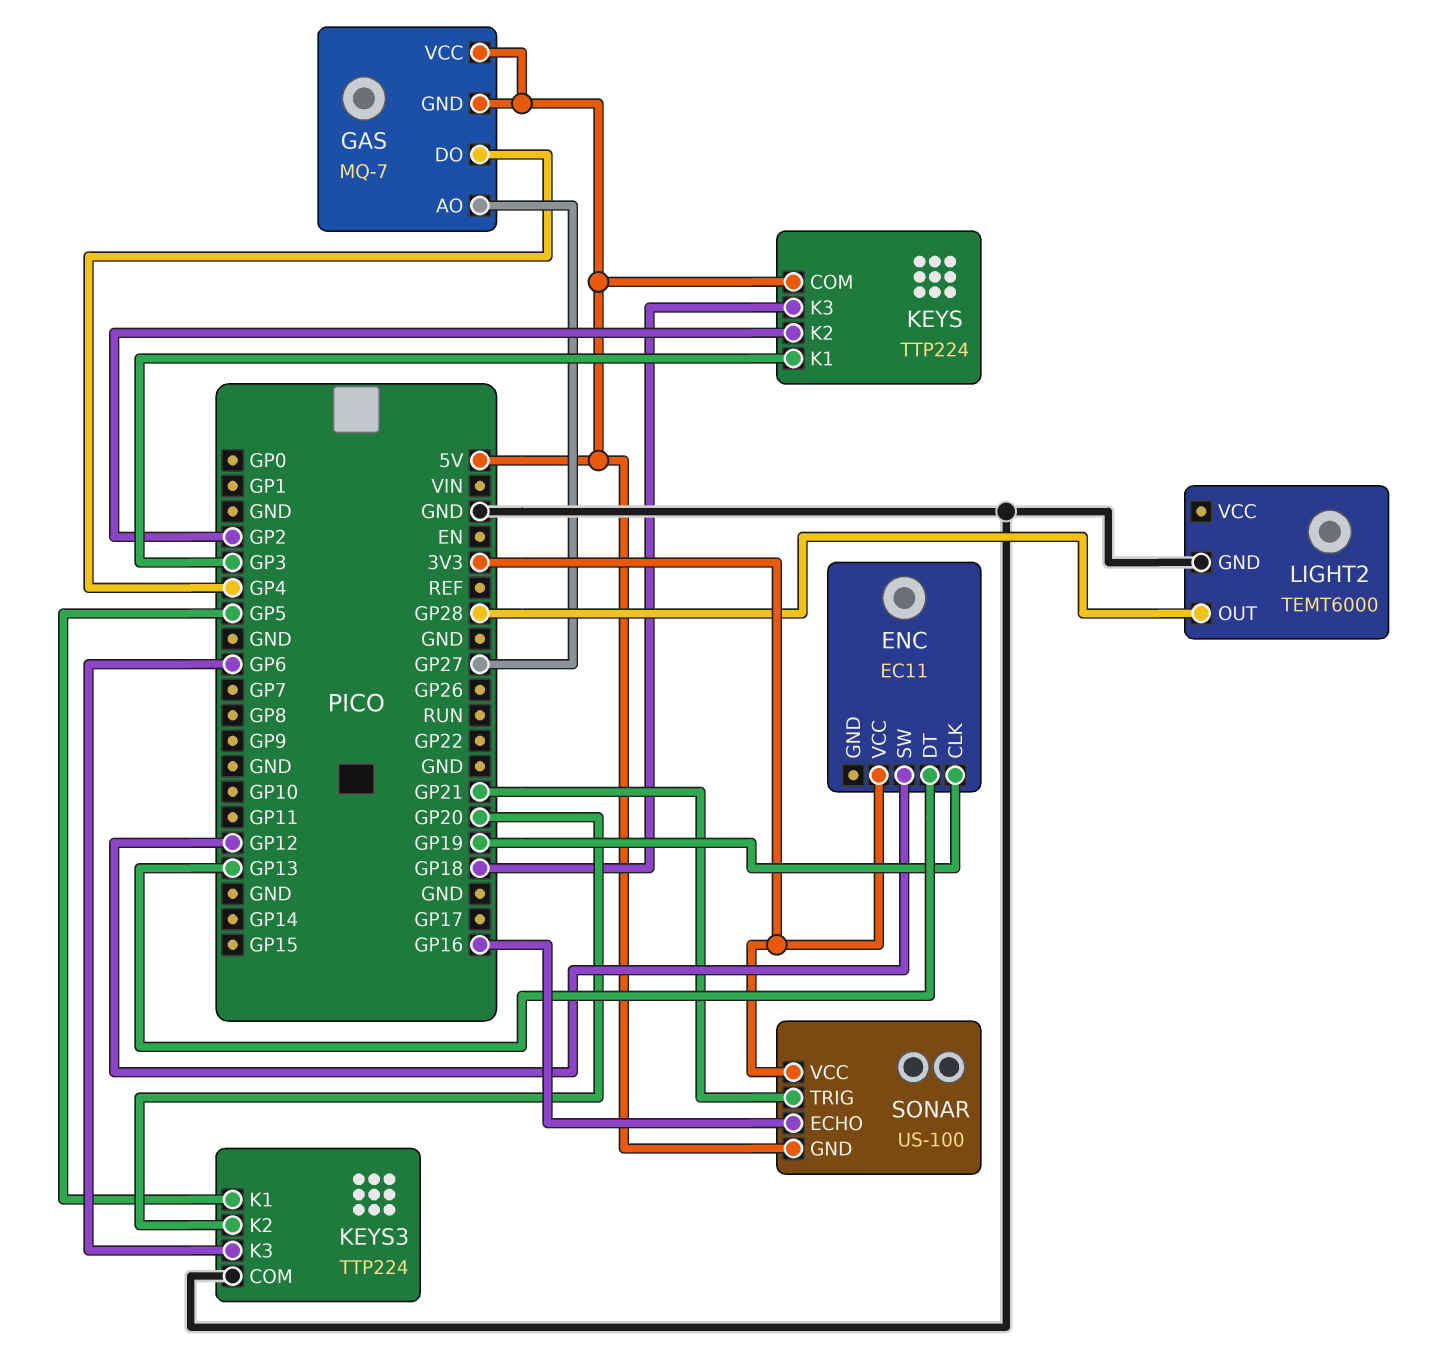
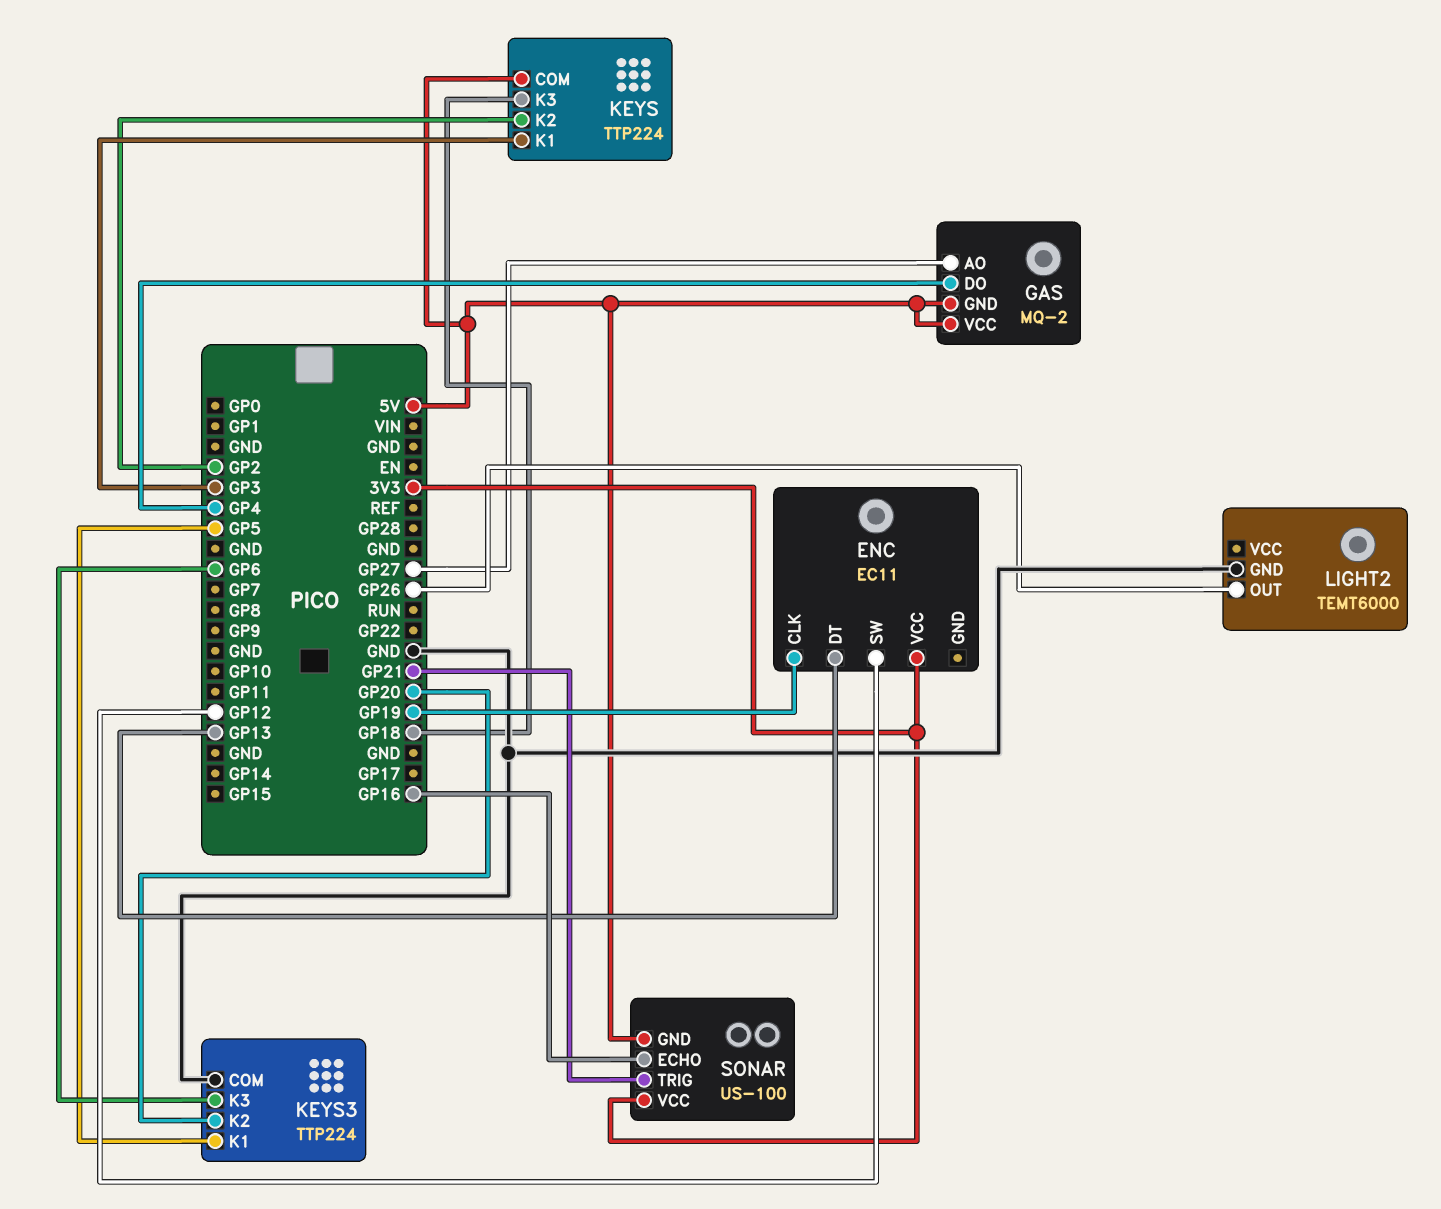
GAS: MQ-7 -> MQ-2
LIGHT2 pin OUT: GP28 -> GP26

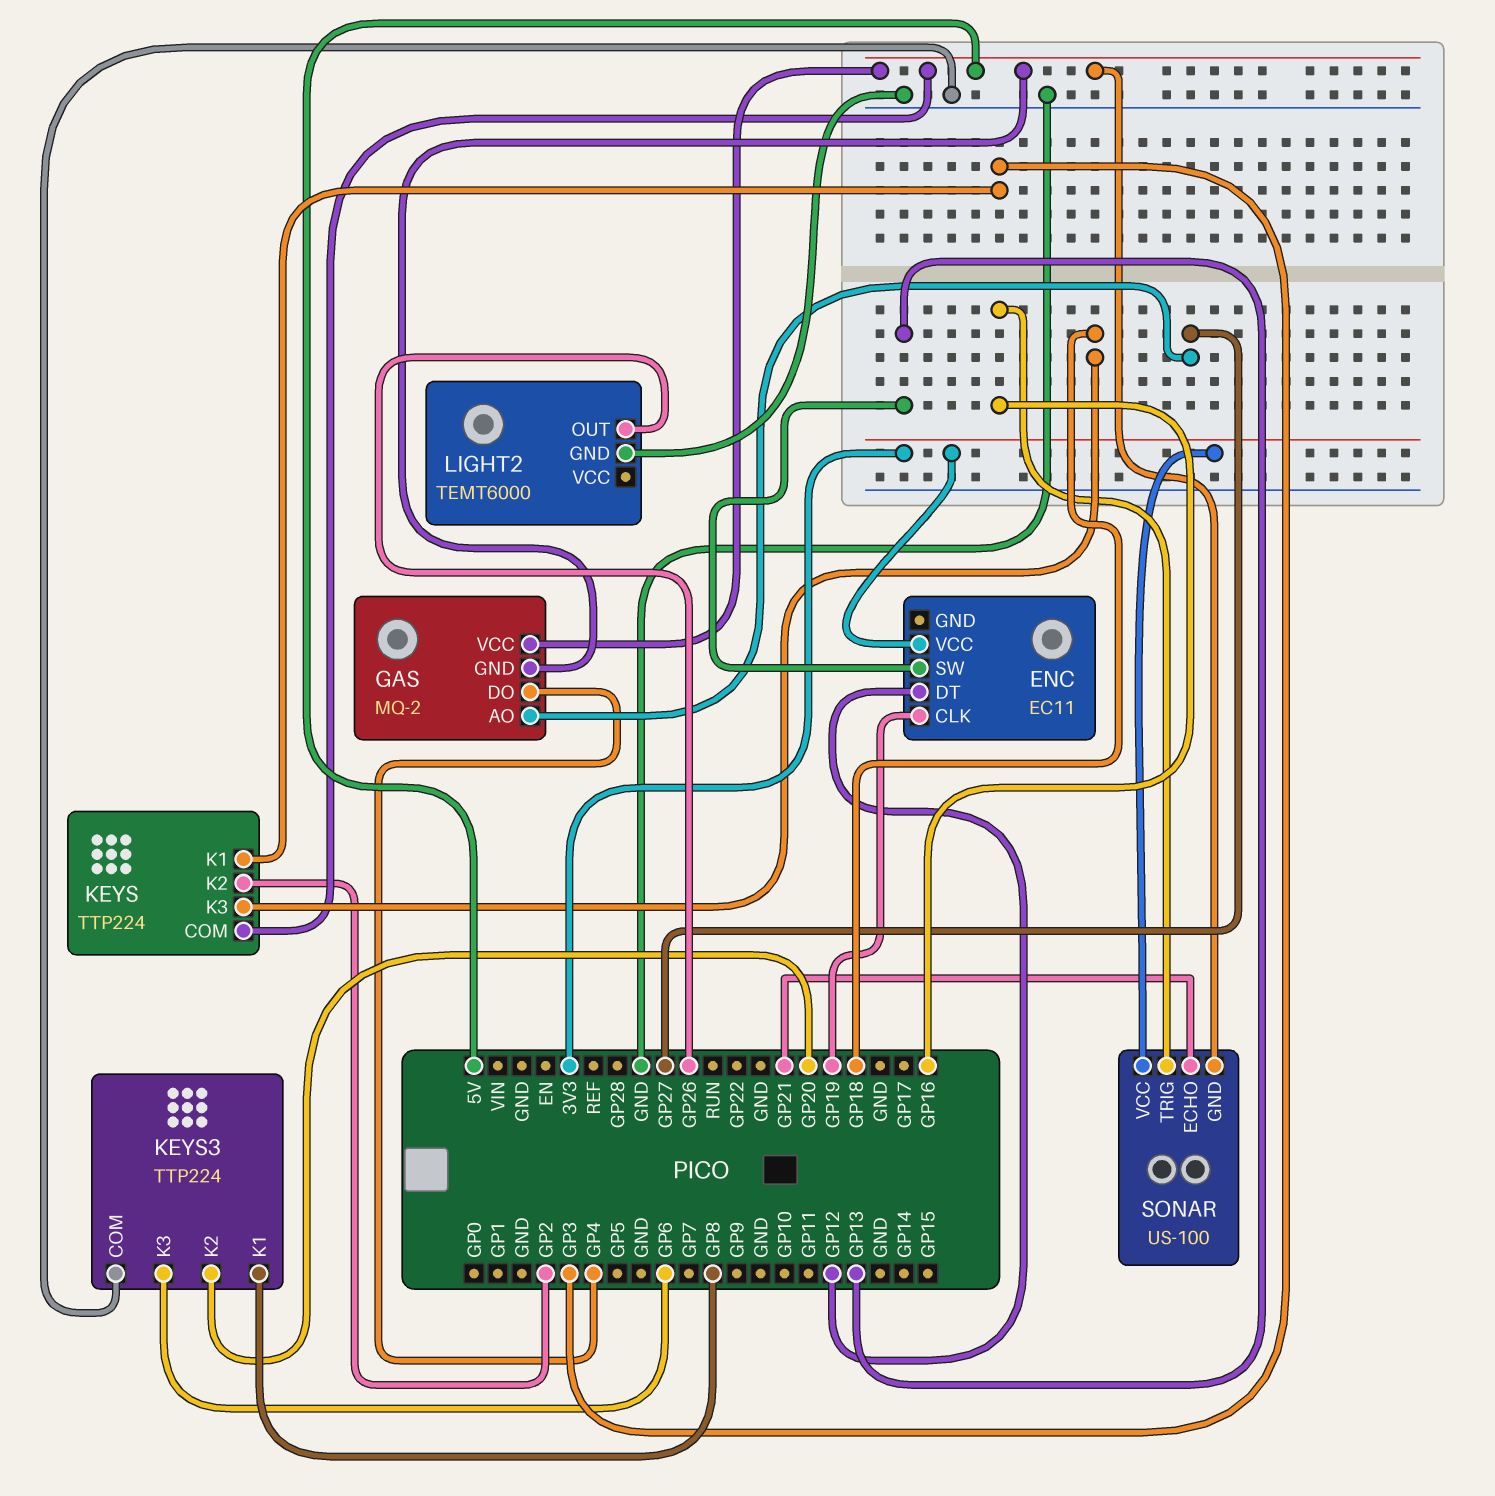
ENC pin DT: GP13 -> GP12
ENC pin SW: GP12 -> GP13
KEYS3 pin K1: GP5 -> GP8
SONAR pin ECHO: GP16 -> GP21
SONAR pin TRIG: GP21 -> GP16

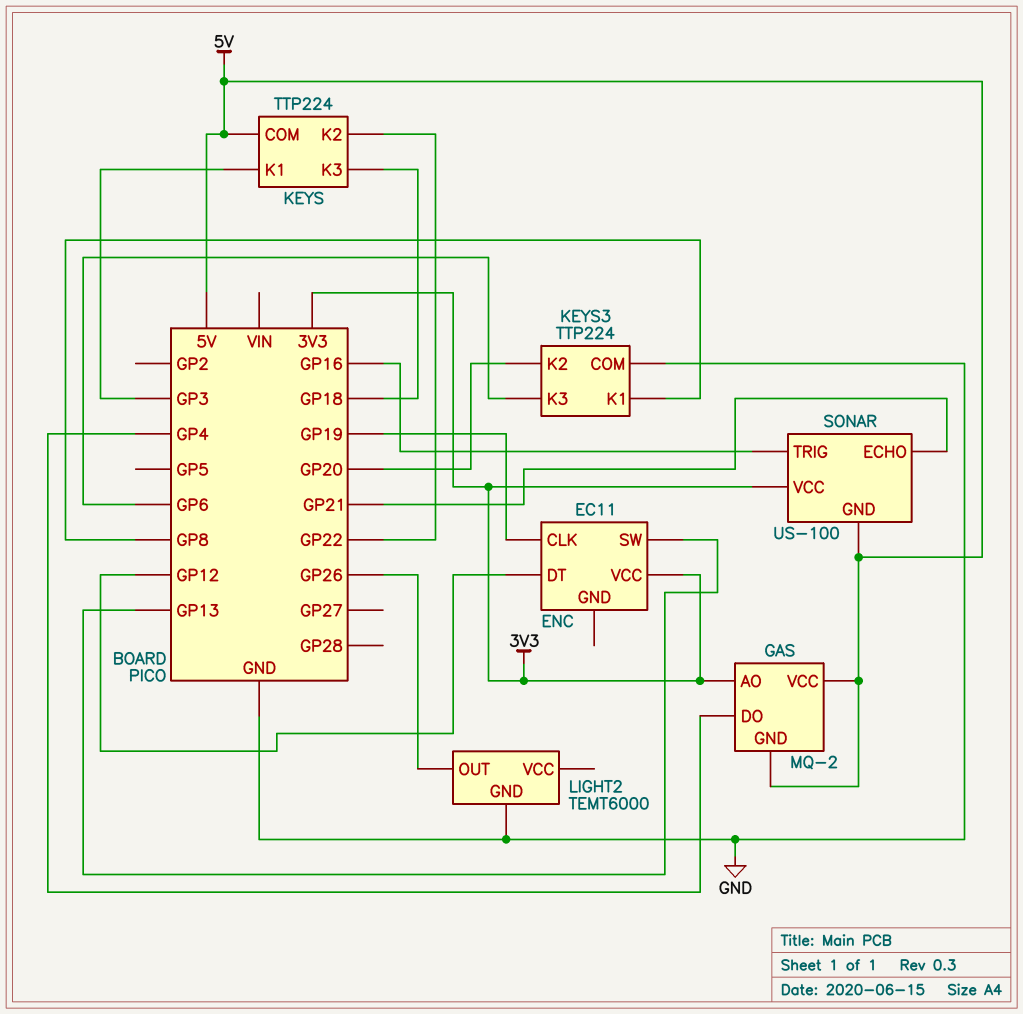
GAS pin AO: GP27 -> 3V3
KEYS pin K2: GP2 -> GP22

